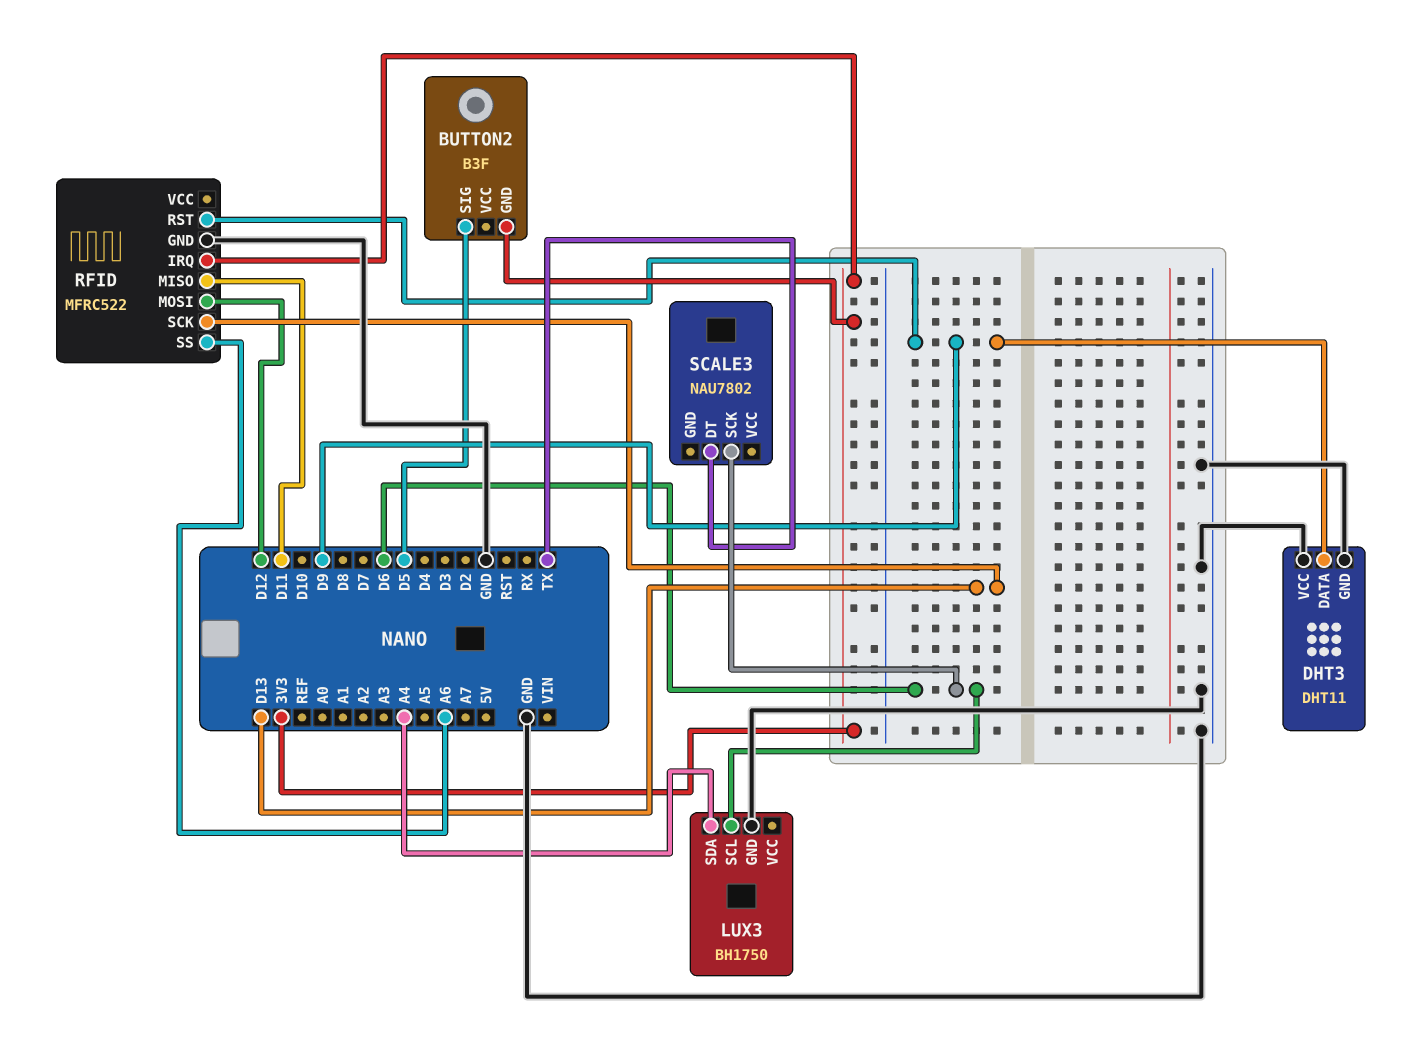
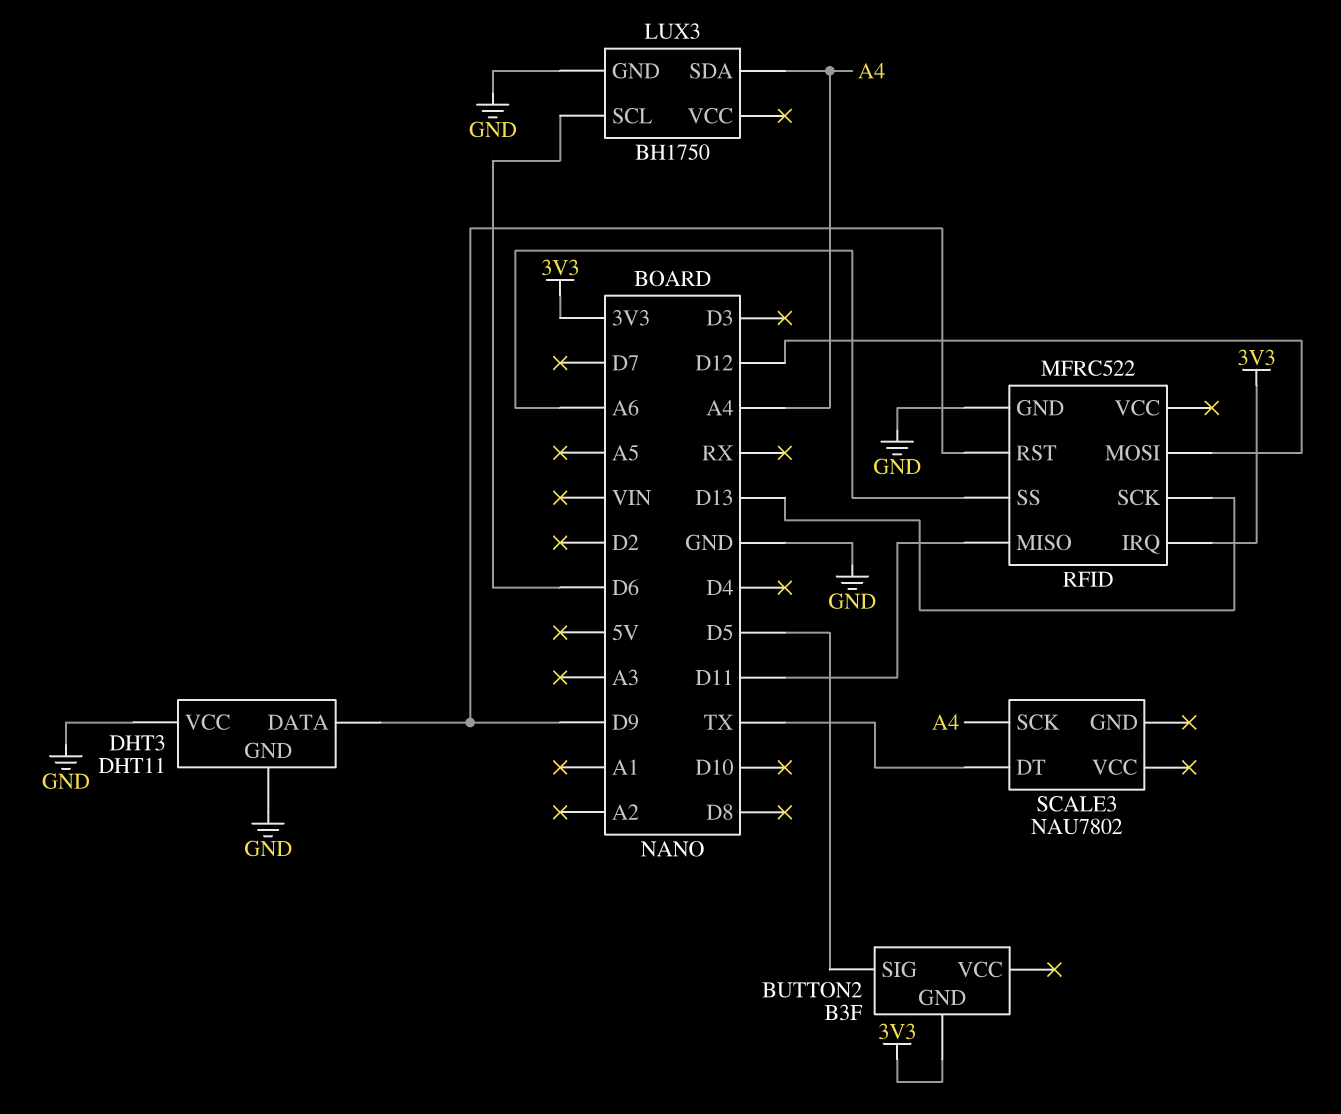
SCALE3 pin SCK: D6 -> A4

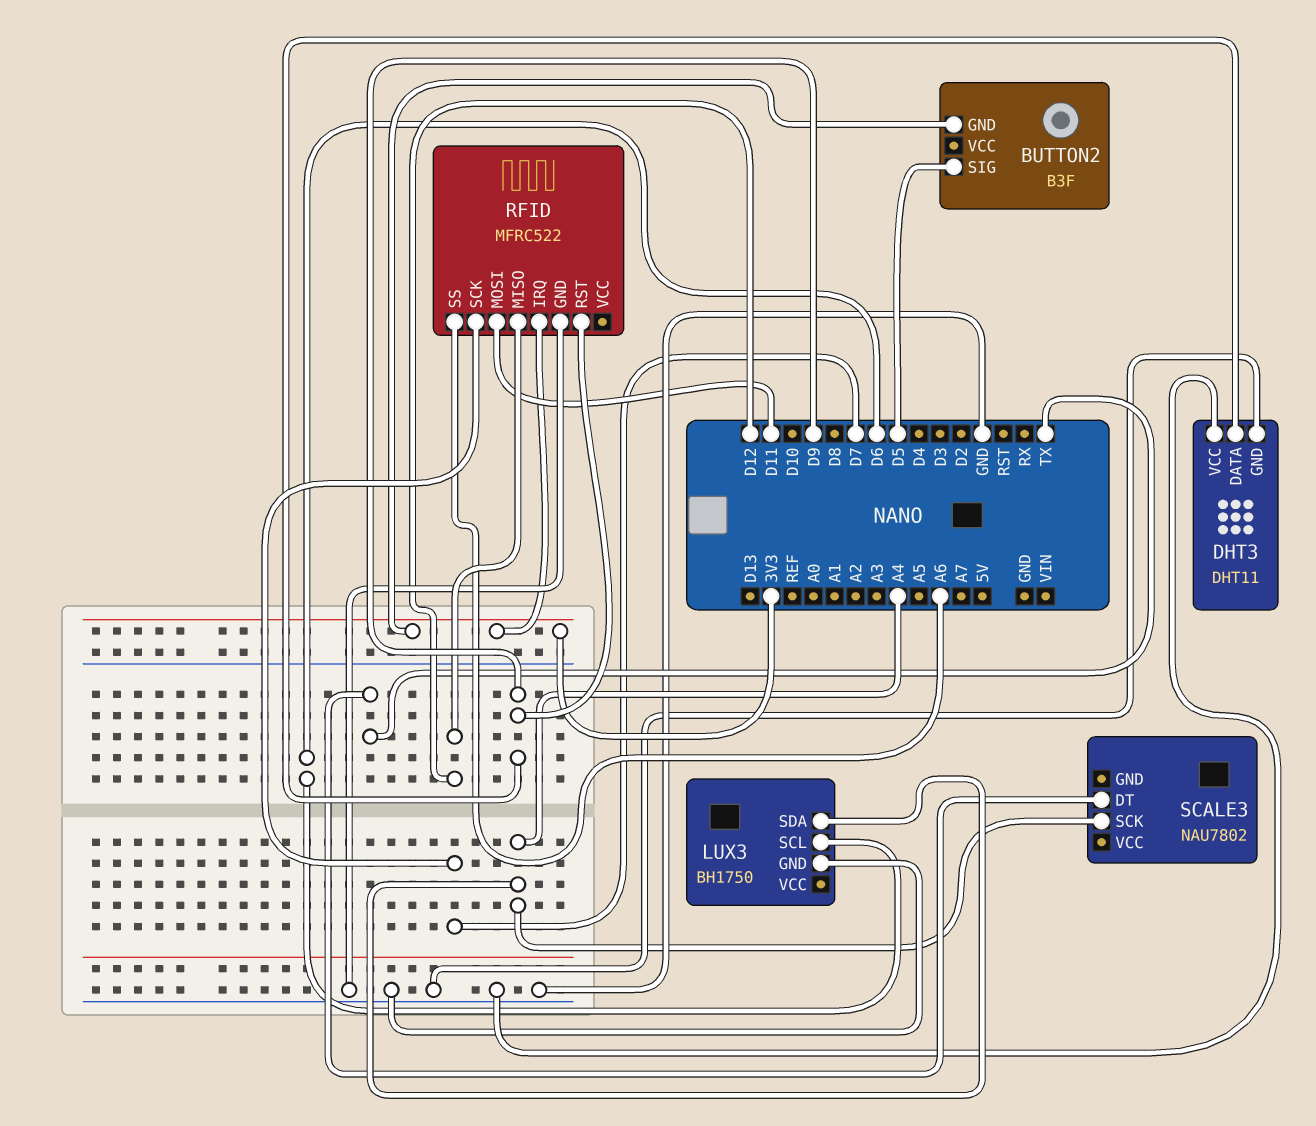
RFID pin MISO: D11 -> D12
RFID pin MOSI: D12 -> D11
RFID pin SCK: D13 -> D7

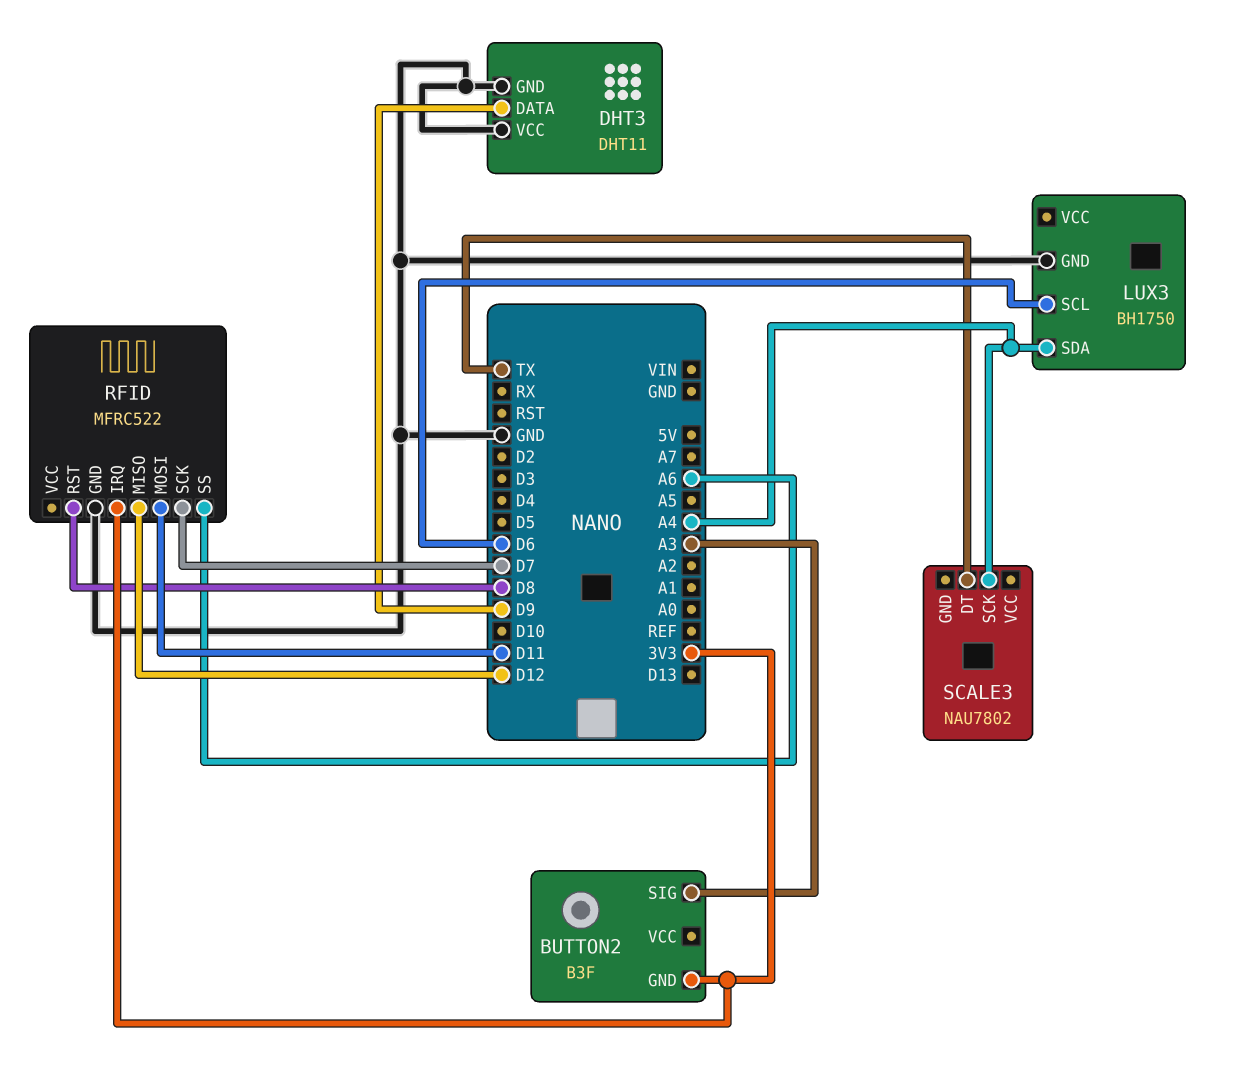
BUTTON2 pin SIG: D5 -> A3
RFID pin RST: D9 -> D8

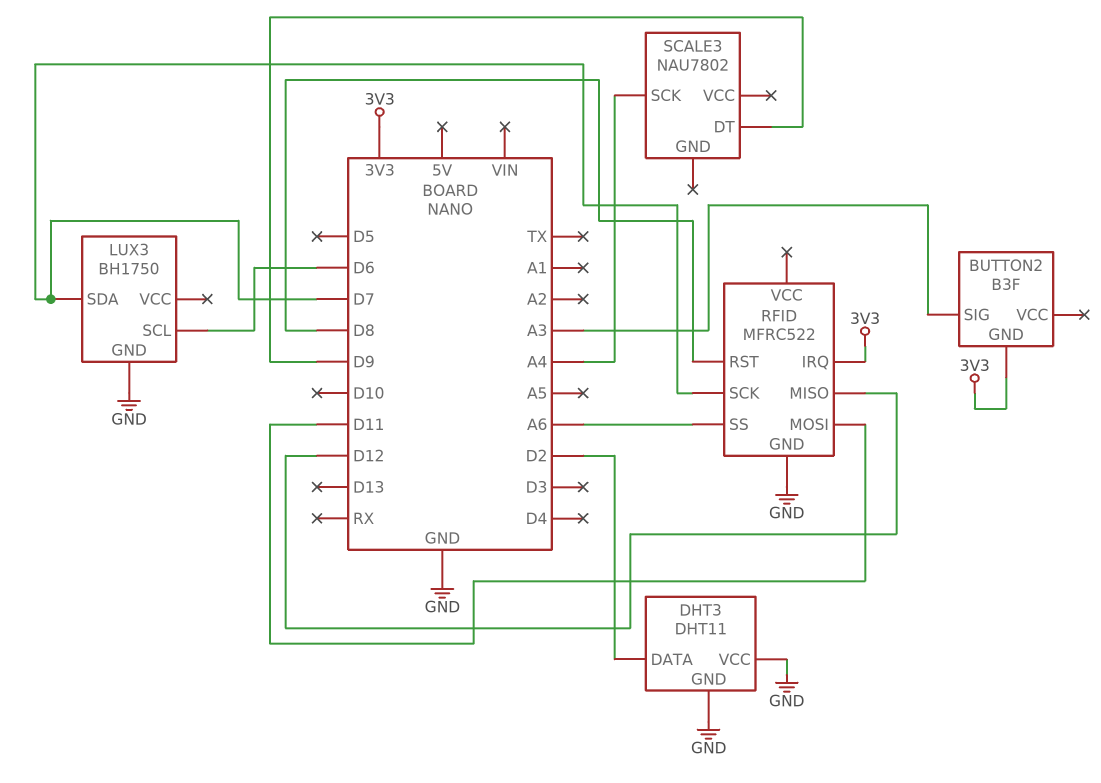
DHT3 pin DATA: D9 -> D2
LUX3 pin SDA: A4 -> D7
SCALE3 pin DT: TX -> D9

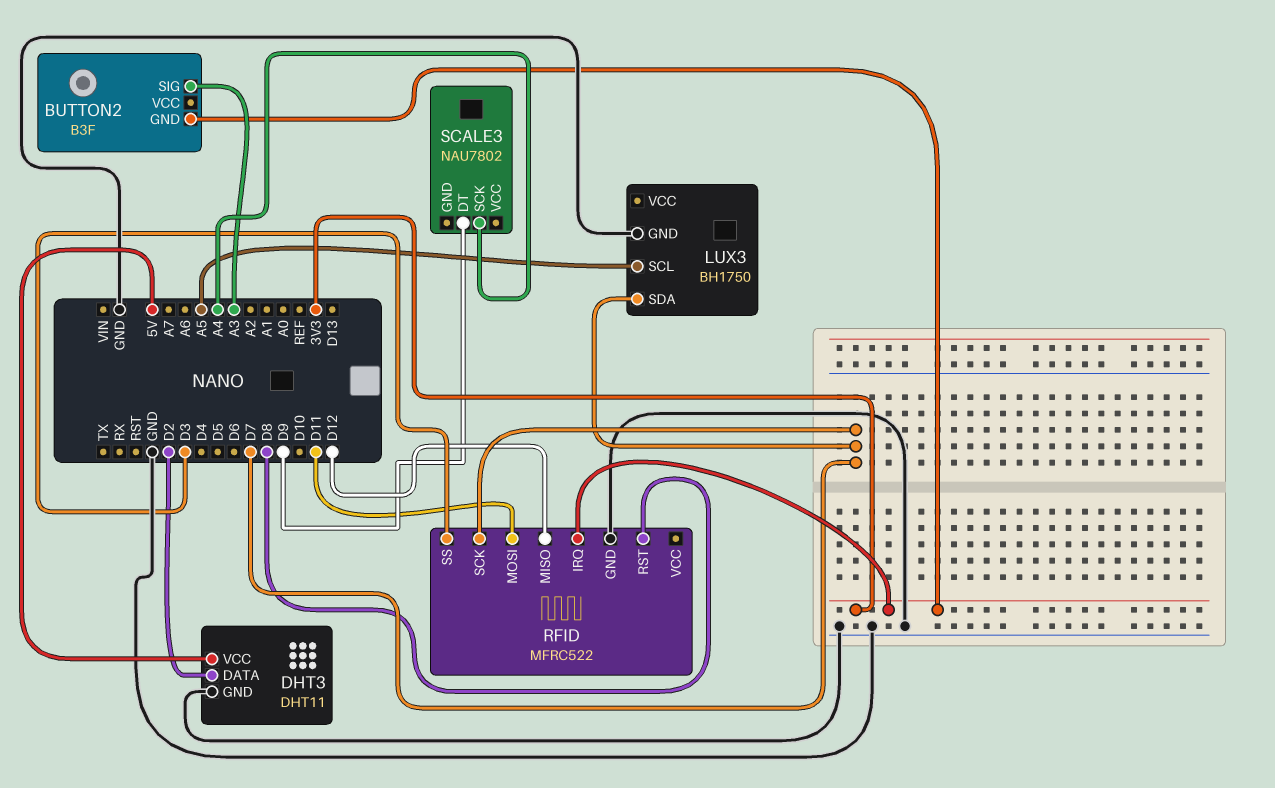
DHT3 pin VCC: GND -> 5V
LUX3 pin SCL: D6 -> A5
RFID pin SS: A6 -> D3

